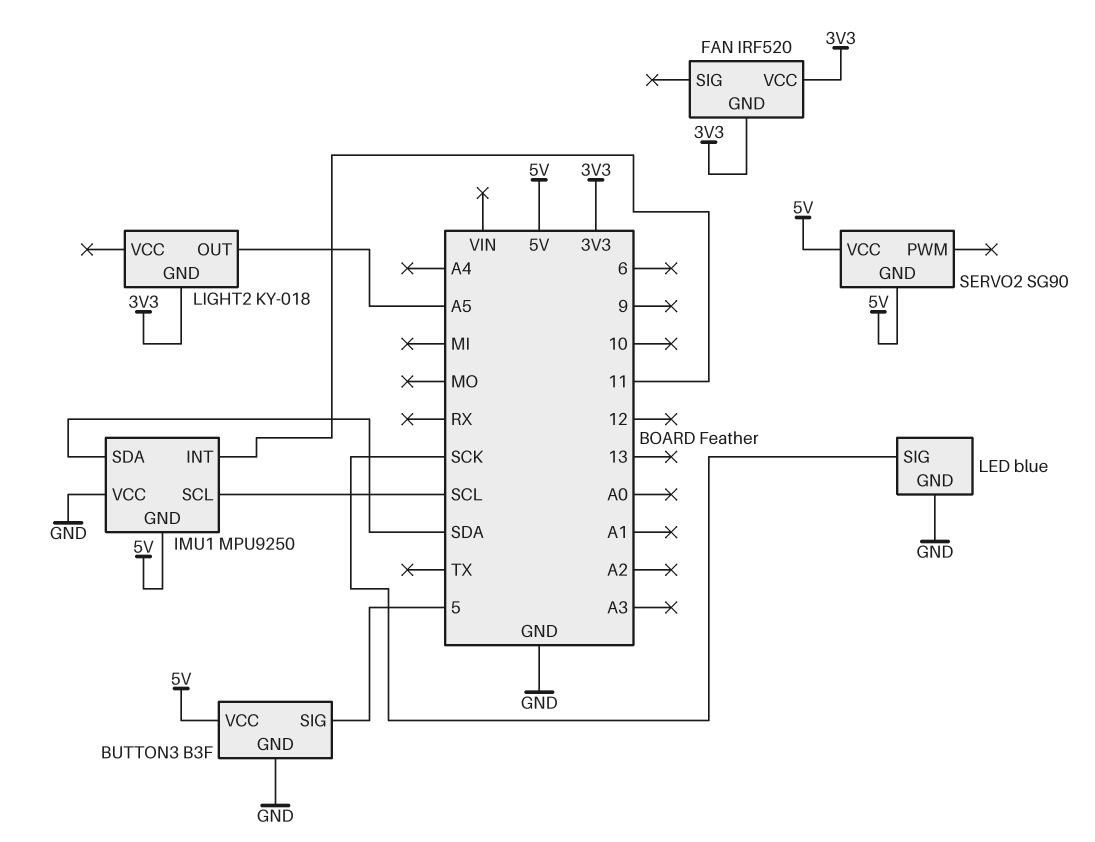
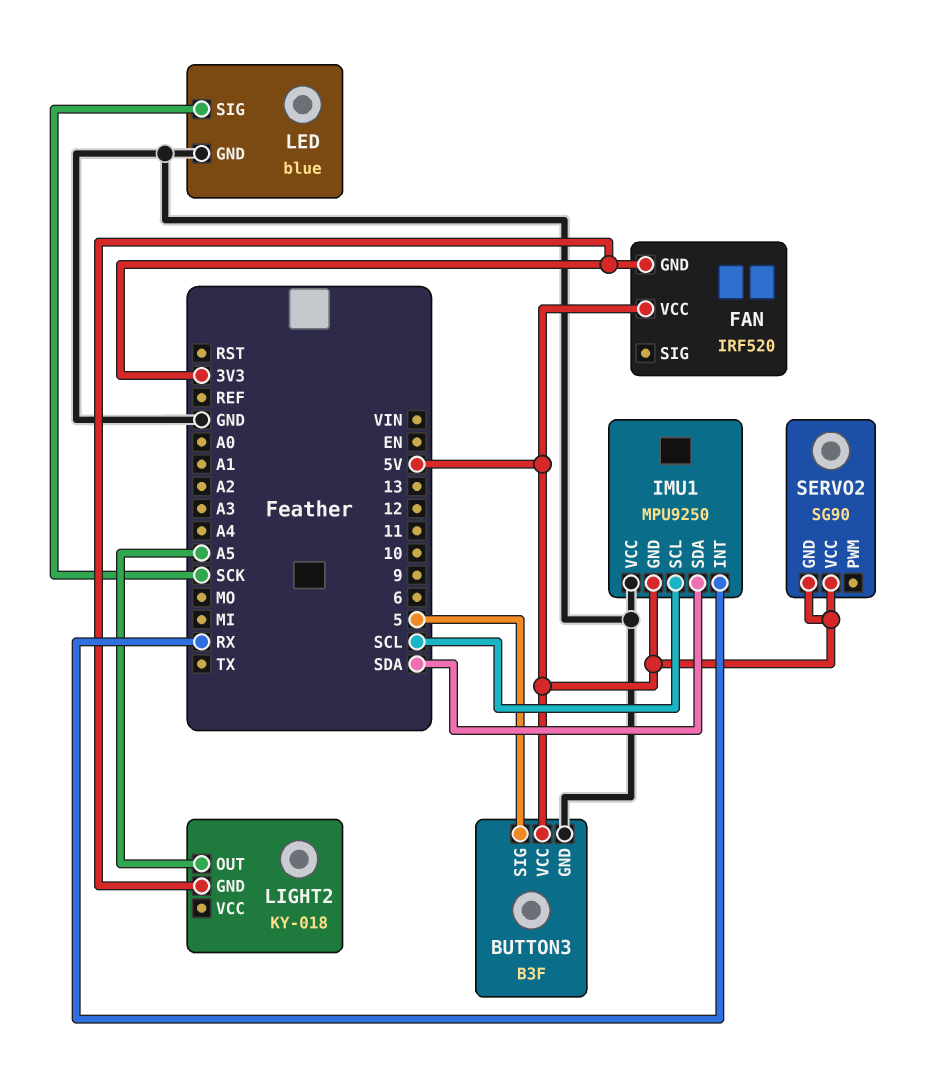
FAN pin VCC: 3V3 -> 5V
IMU1 pin INT: 11 -> RX

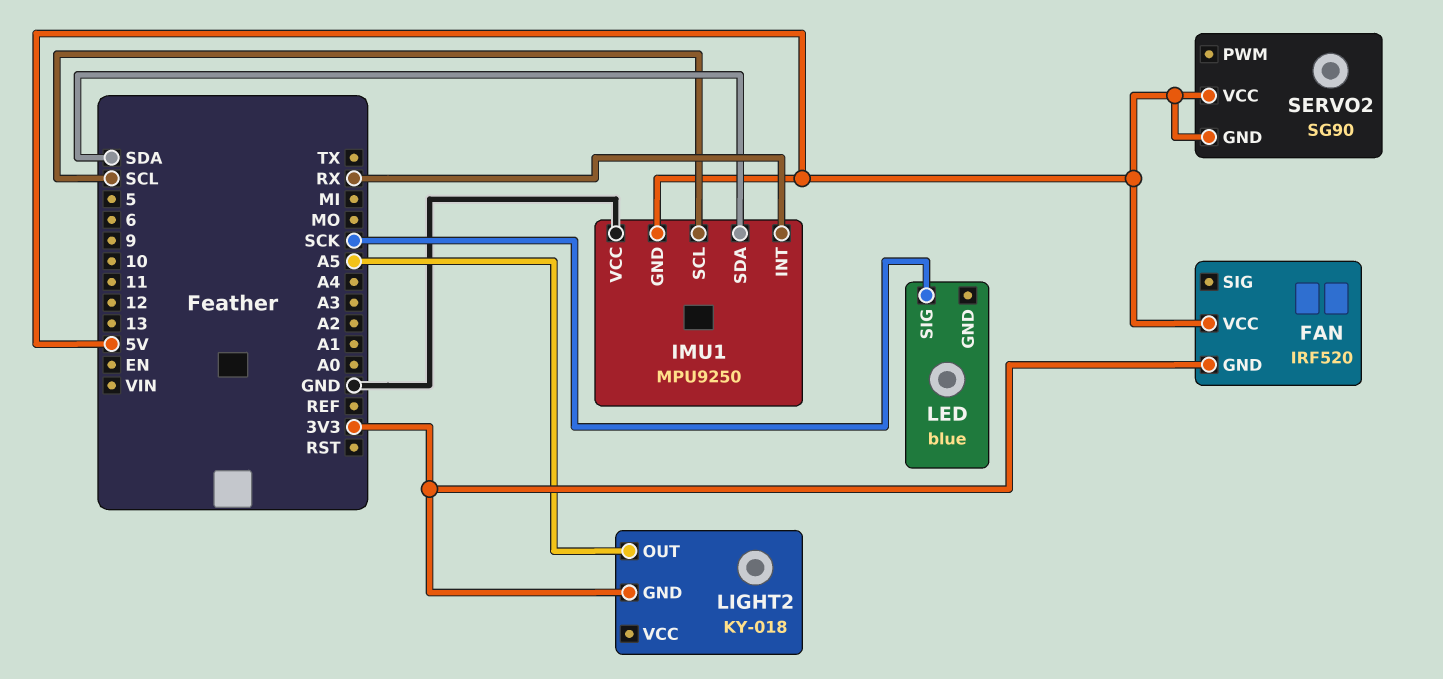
BUTTON3: B3F -> none
BUTTON3 pin GND: GND -> none
BUTTON3 pin SIG: 5 -> none
BUTTON3 pin VCC: 5V -> none
LED pin GND: GND -> none

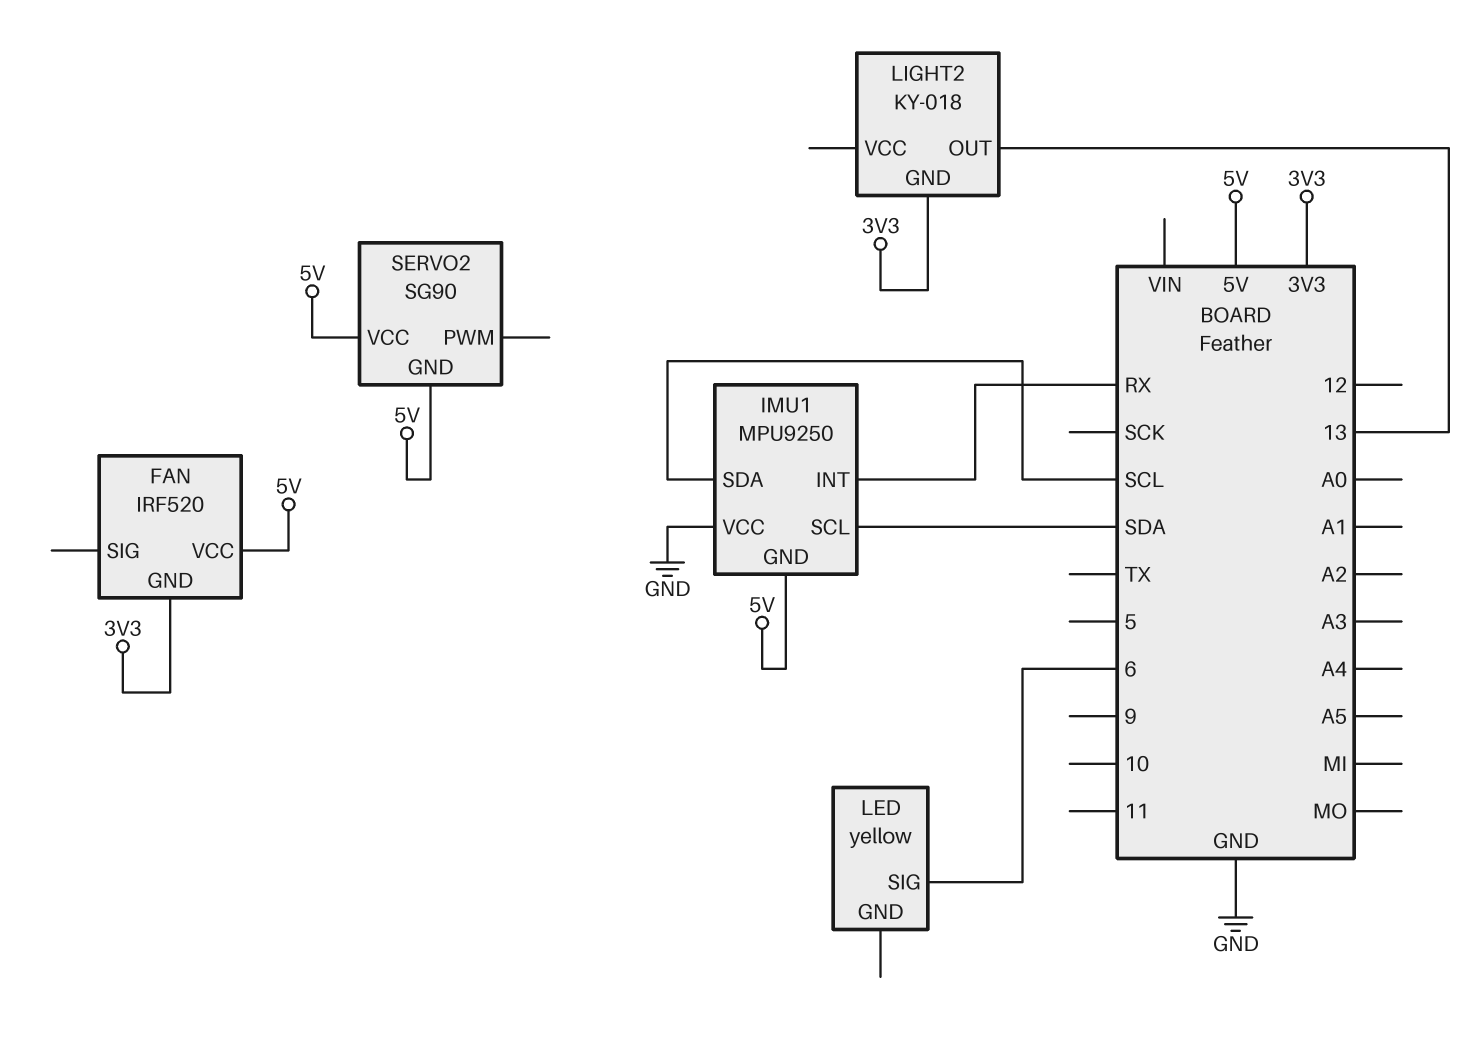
IMU1 pin SCL: SCL -> SDA
IMU1 pin SDA: SDA -> SCL
LED: blue -> yellow
LED pin SIG: SCK -> 6
LIGHT2 pin OUT: A5 -> 13

